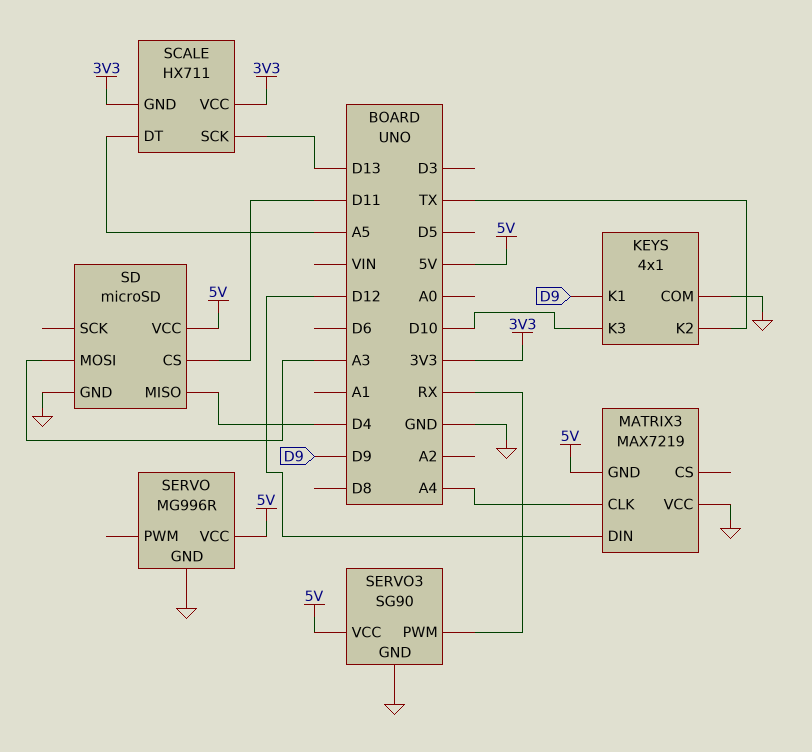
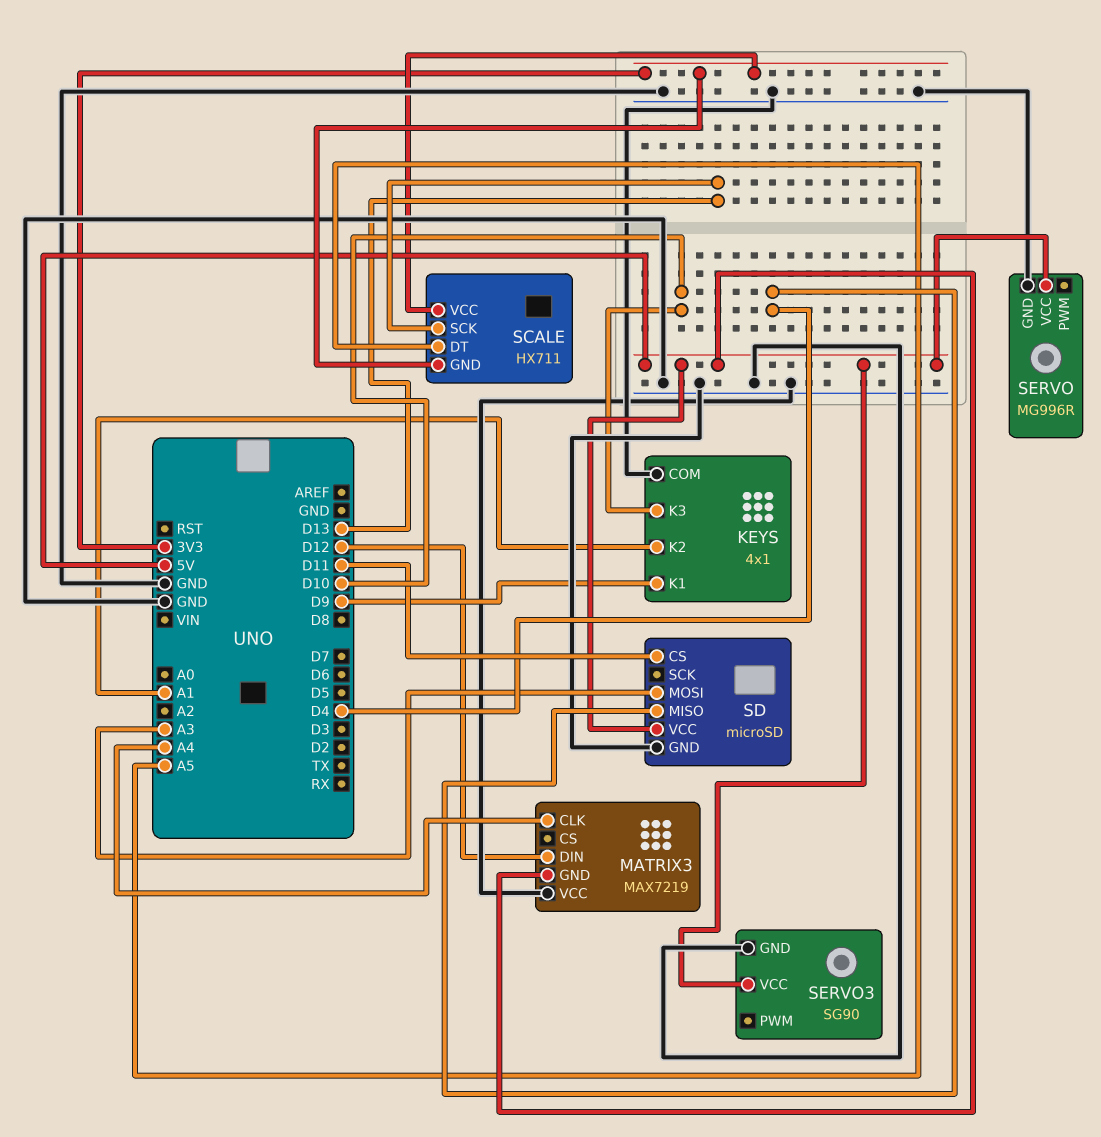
KEYS pin K2: TX -> A1
SERVO3 pin PWM: RX -> none

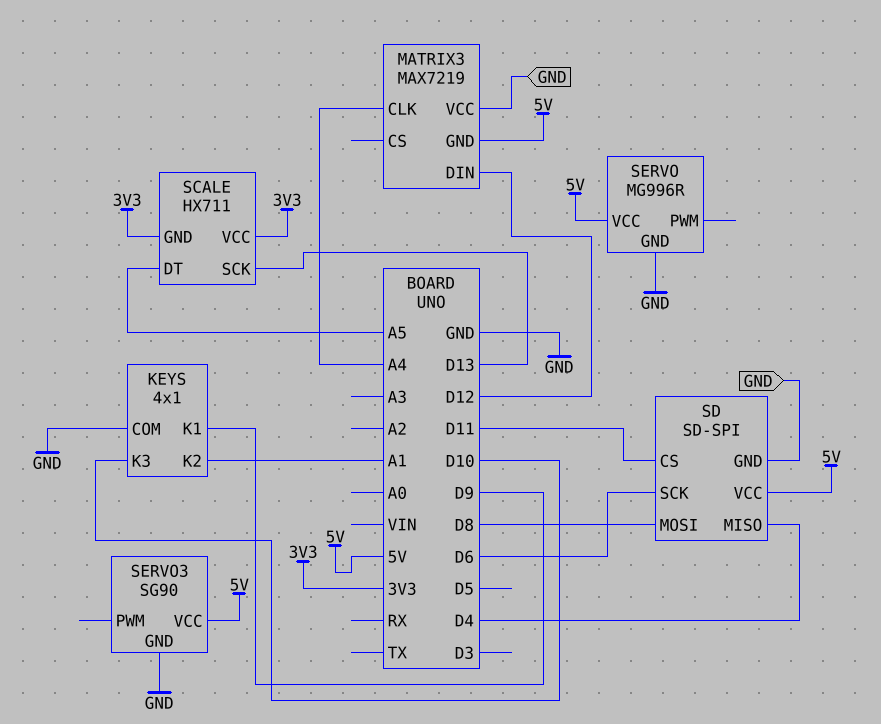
SD: microSD -> SD-SPI
SD pin MOSI: A3 -> D8
SD pin SCK: none -> D6

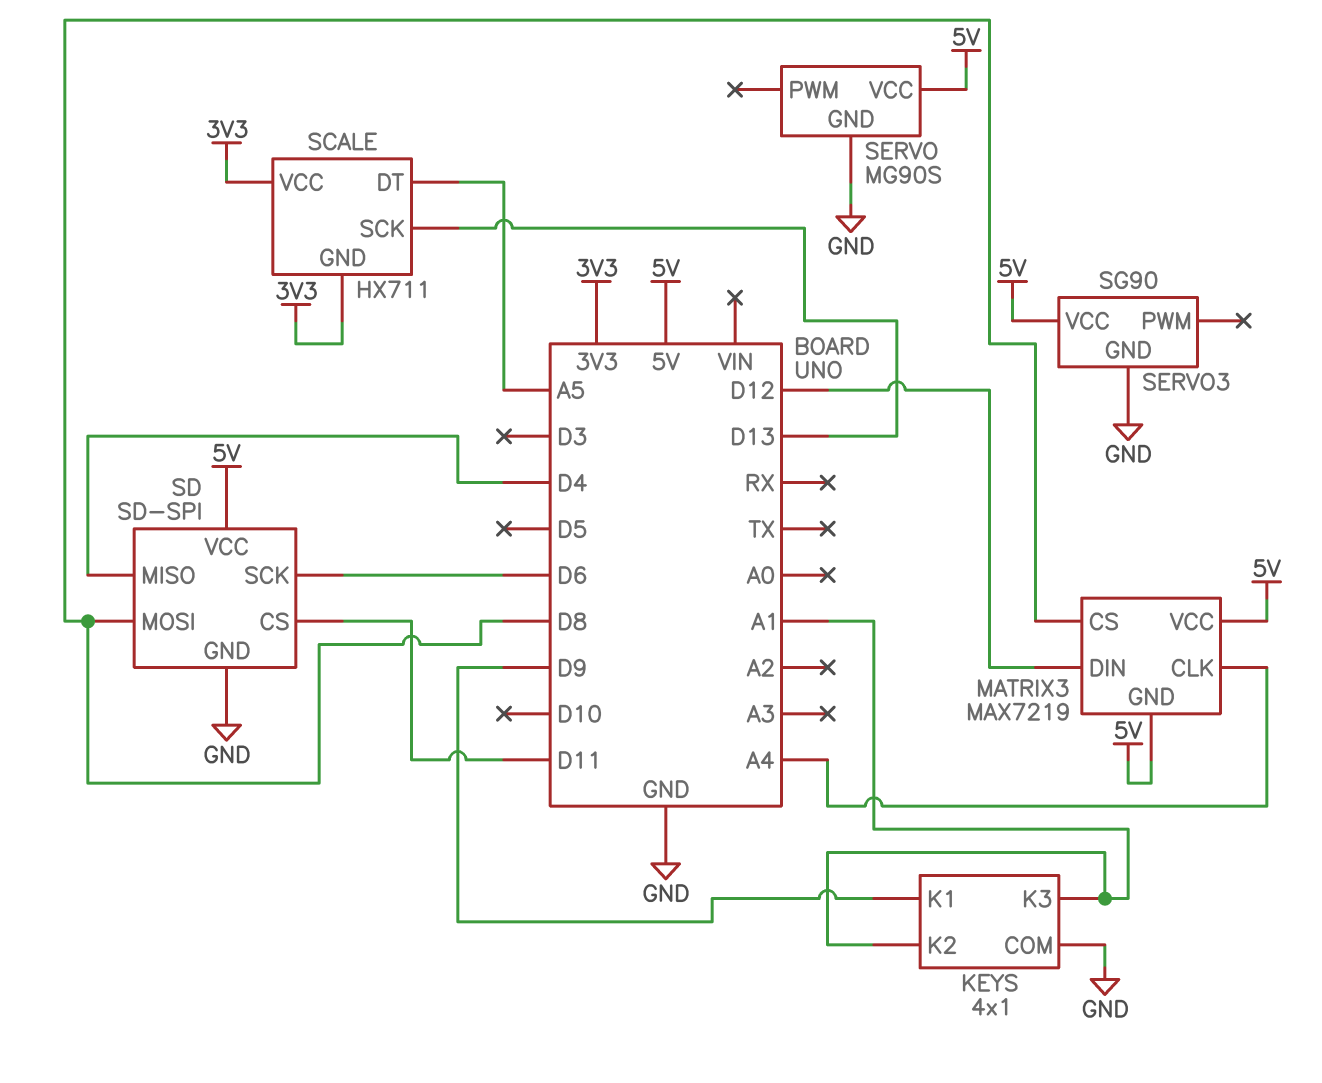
KEYS pin K3: D10 -> A1
MATRIX3 pin CS: none -> D8
MATRIX3 pin VCC: GND -> 5V
SERVO: MG996R -> MG90S

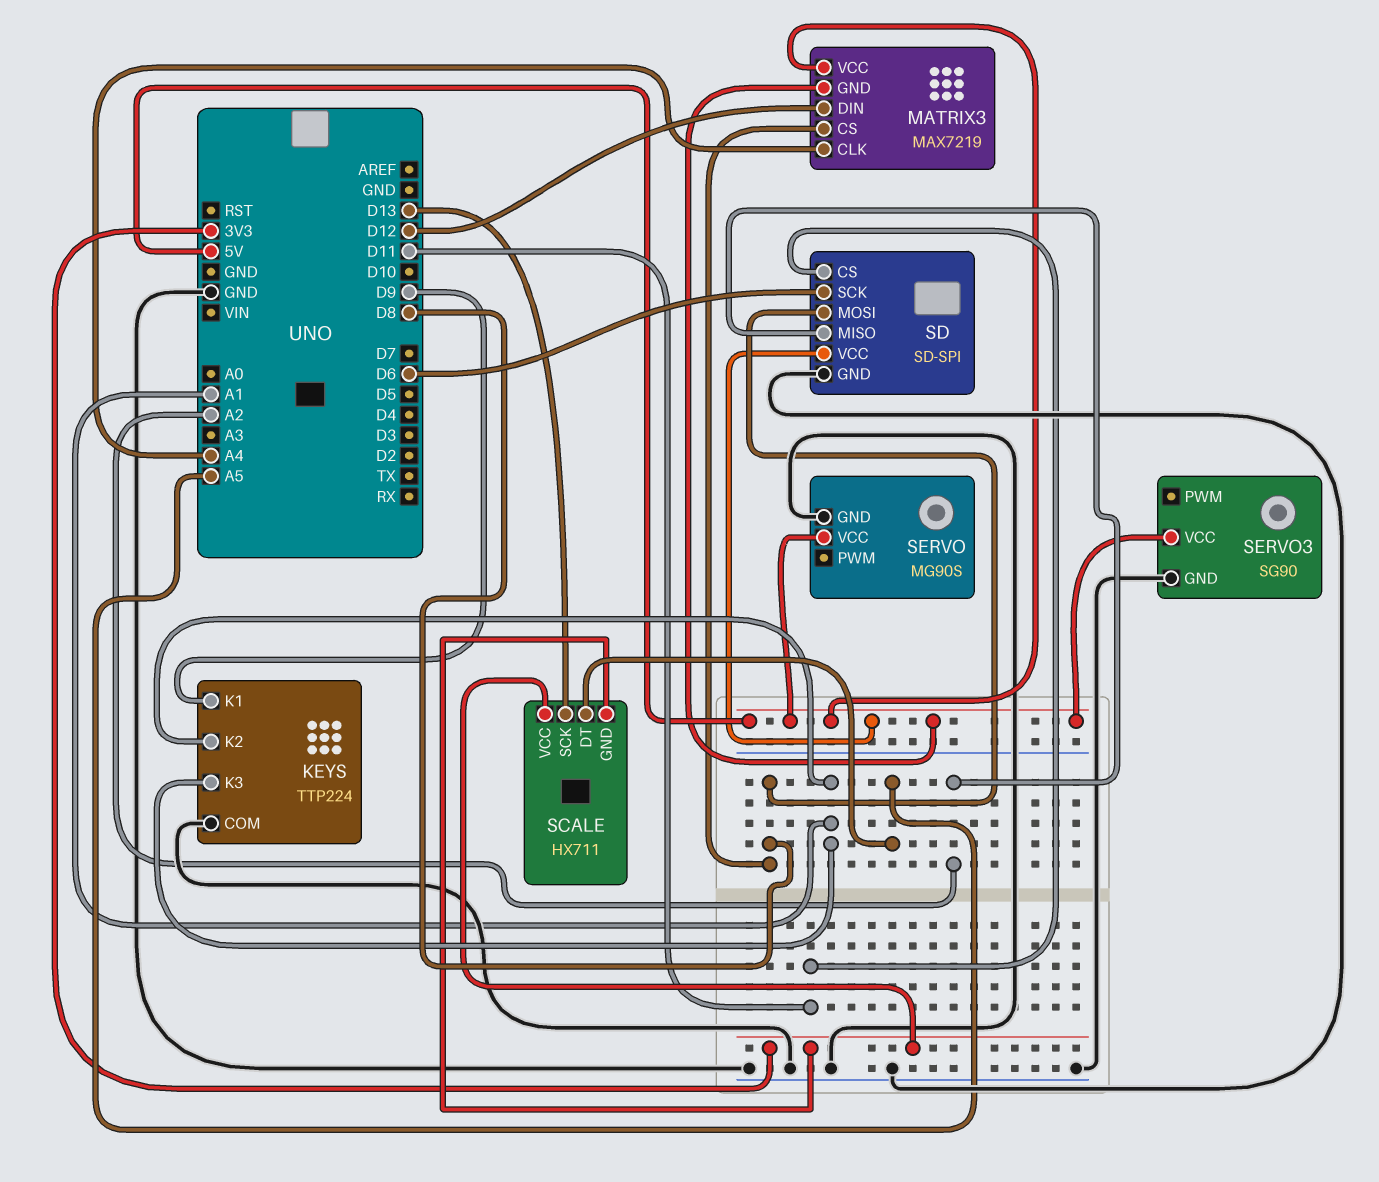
KEYS: 4x1 -> TTP224
SD pin MISO: D4 -> A2

